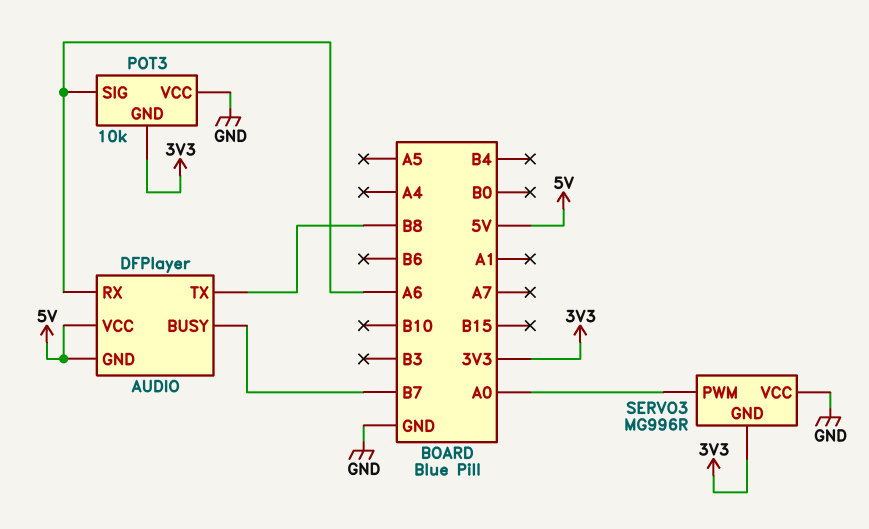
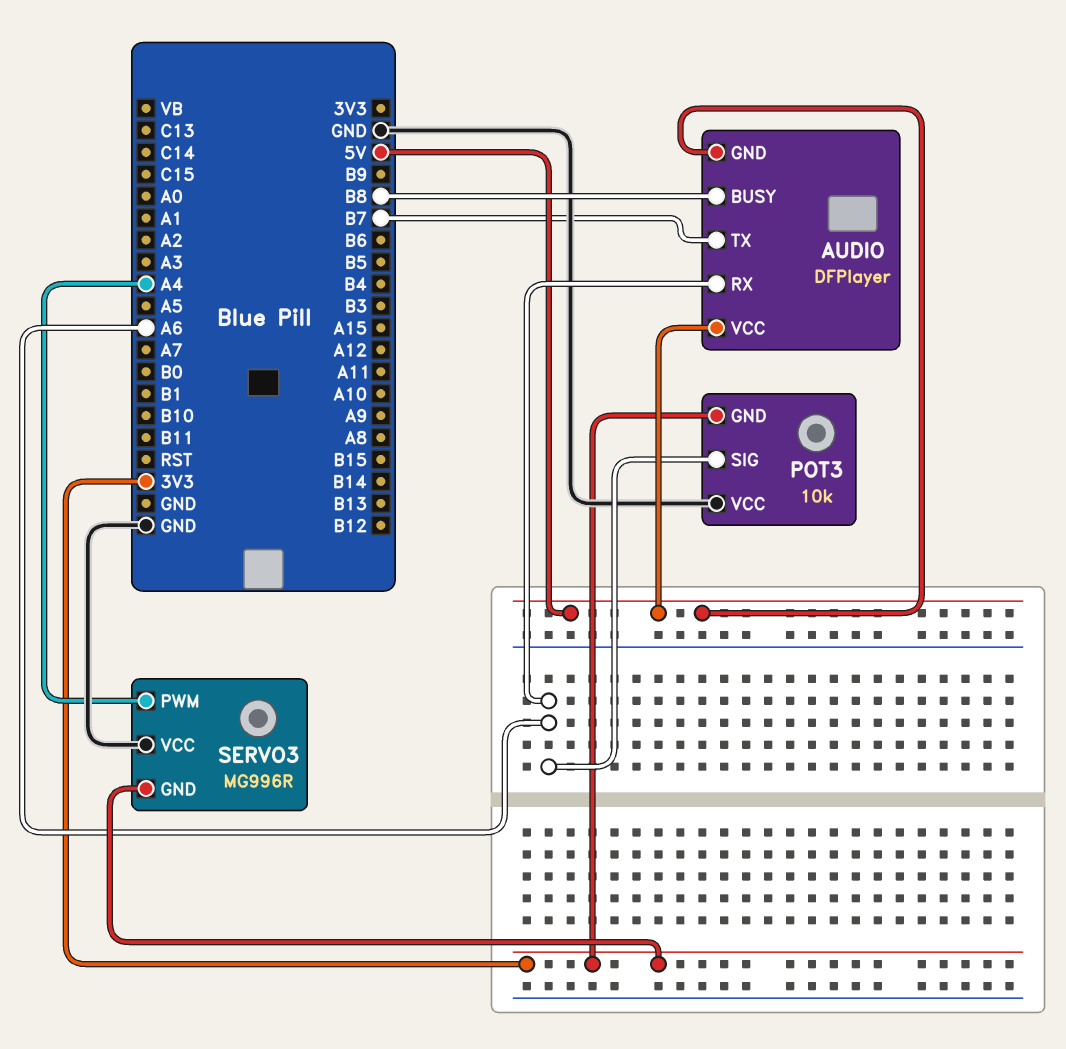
AUDIO pin BUSY: B7 -> B8
AUDIO pin TX: B8 -> B7
SERVO3 pin PWM: A0 -> A4

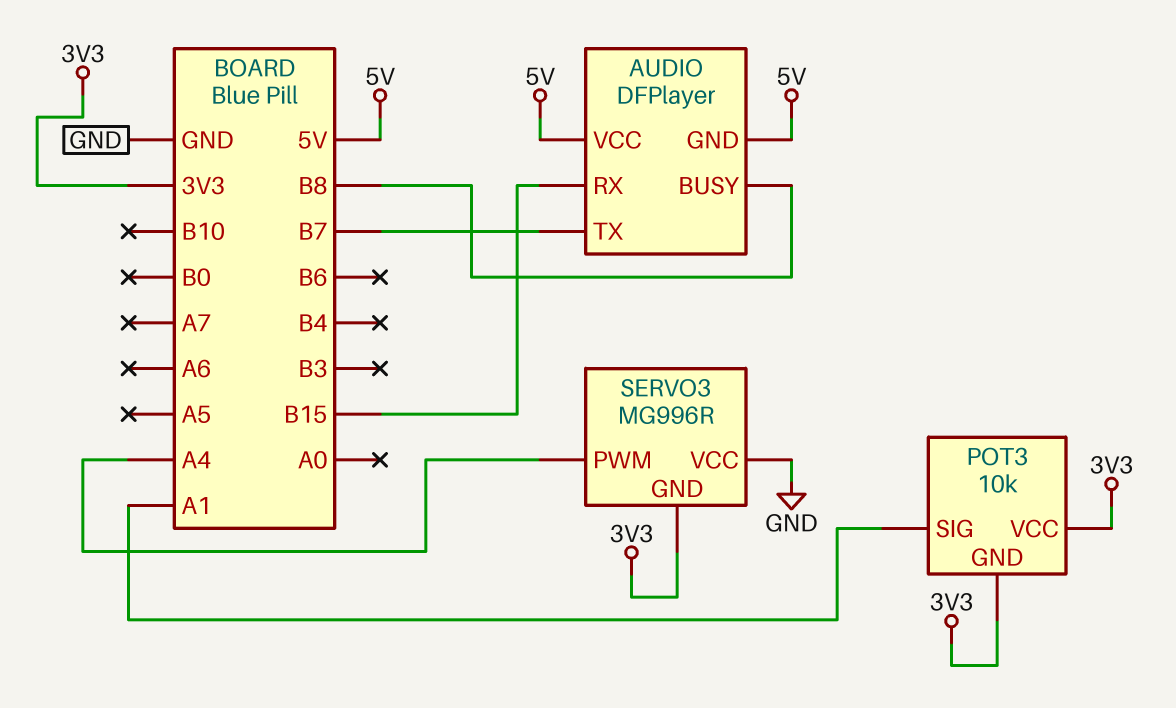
AUDIO pin RX: A6 -> B15
POT3 pin SIG: A6 -> A1
POT3 pin VCC: GND -> 3V3

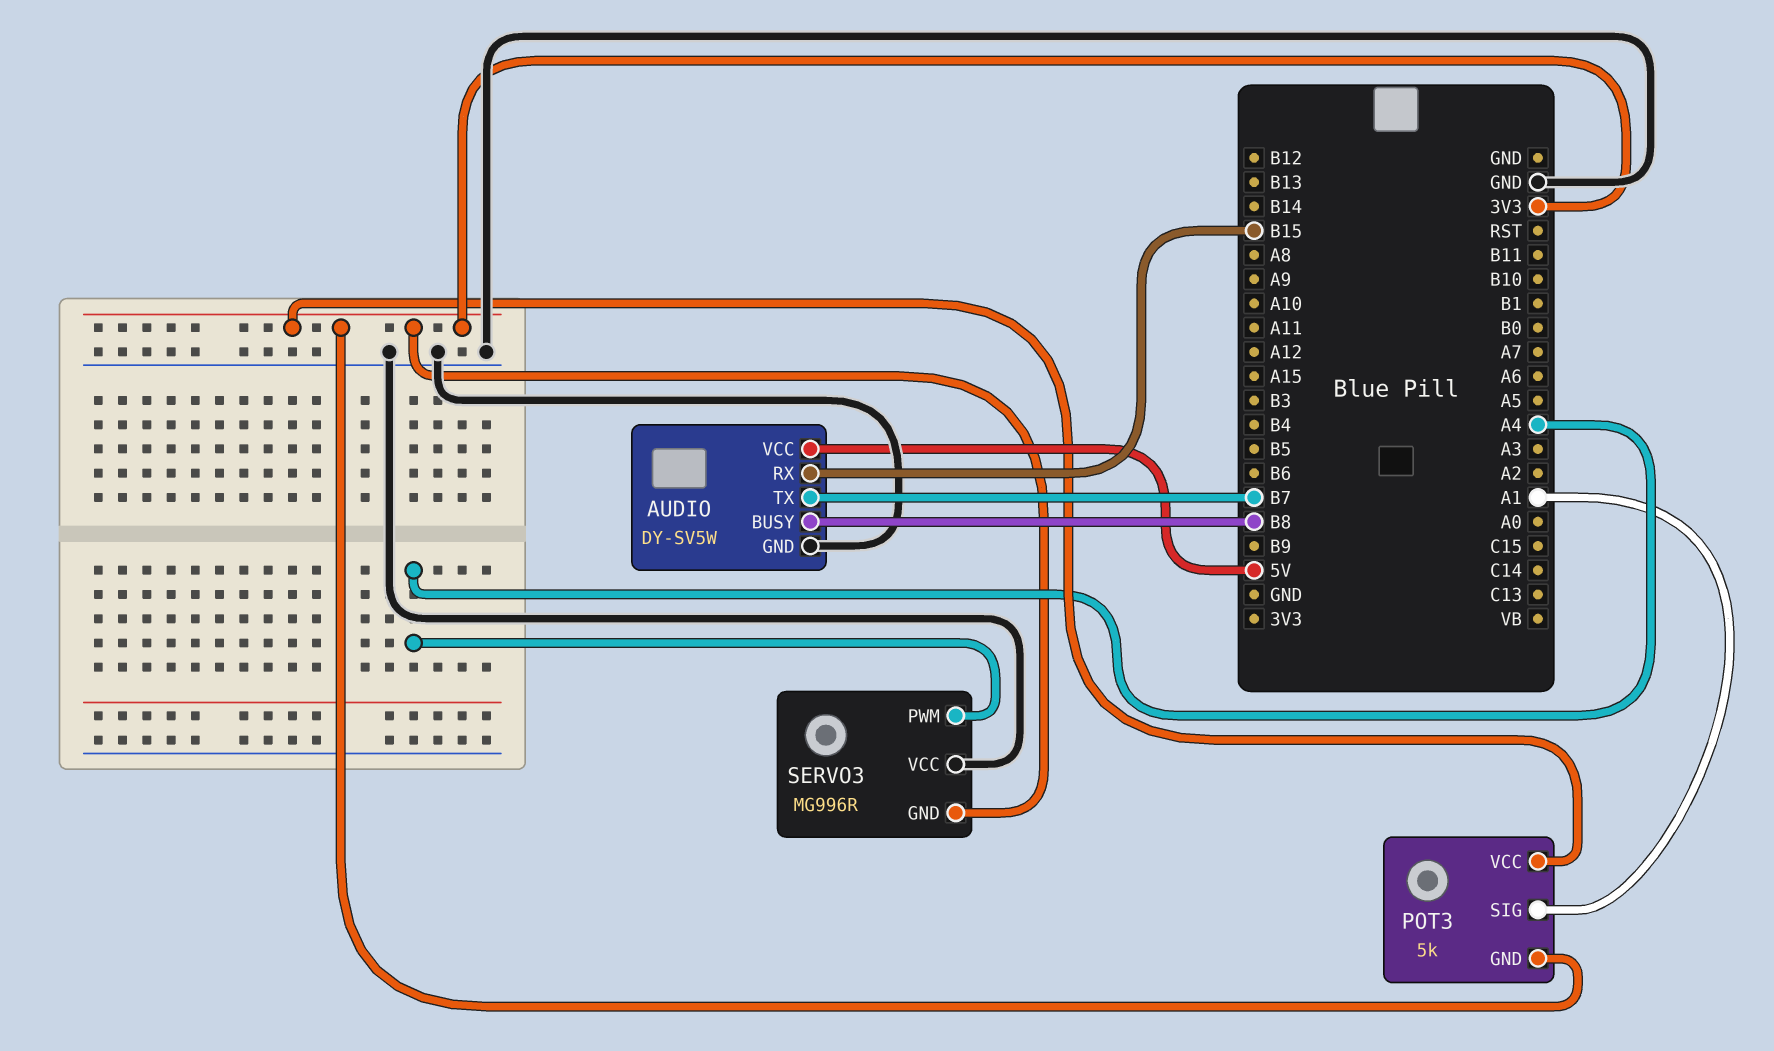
AUDIO: DFPlayer -> DY-SV5W
AUDIO pin GND: 5V -> GND
POT3: 10k -> 5k

